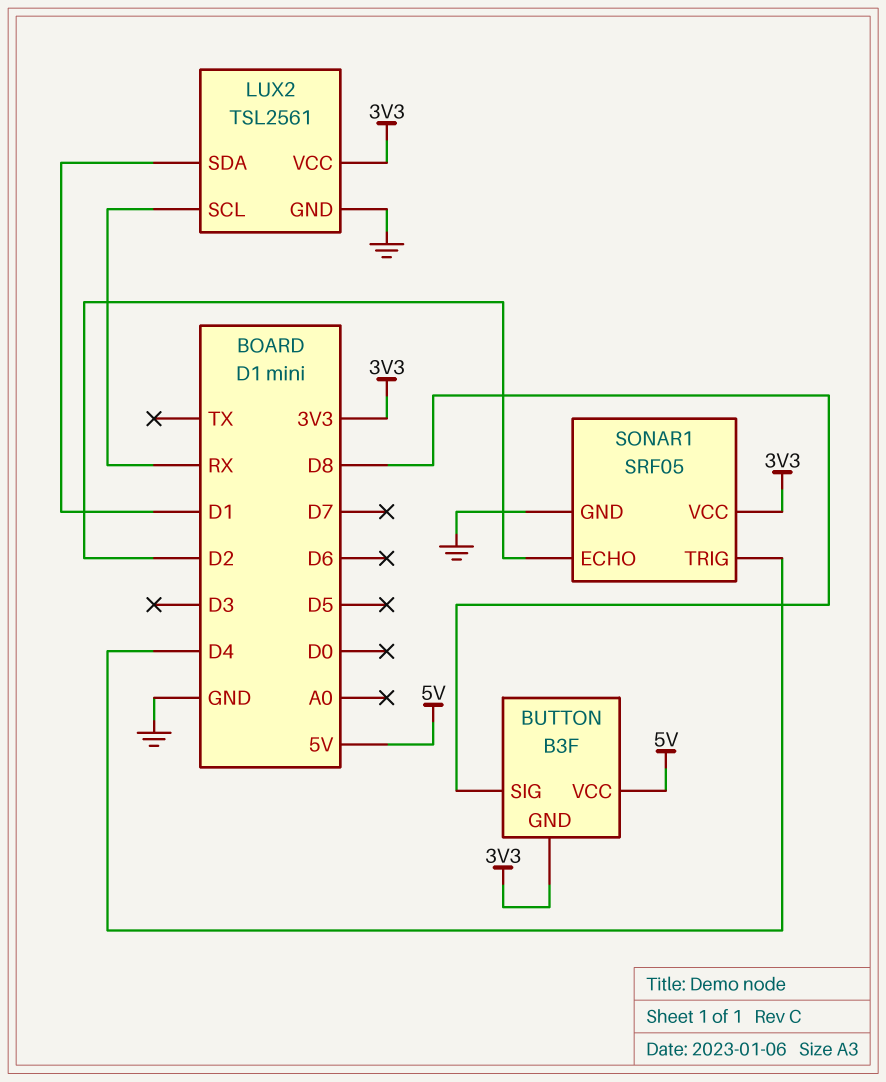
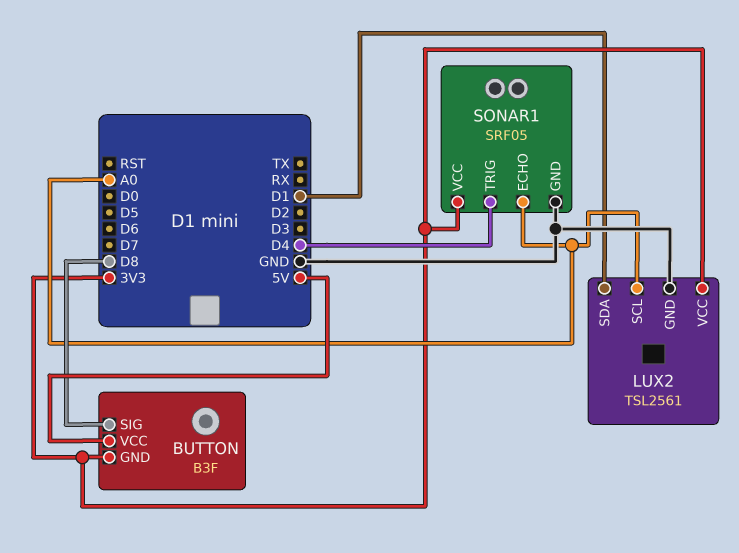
LUX2 pin SCL: RX -> A0
SONAR1 pin ECHO: D2 -> A0

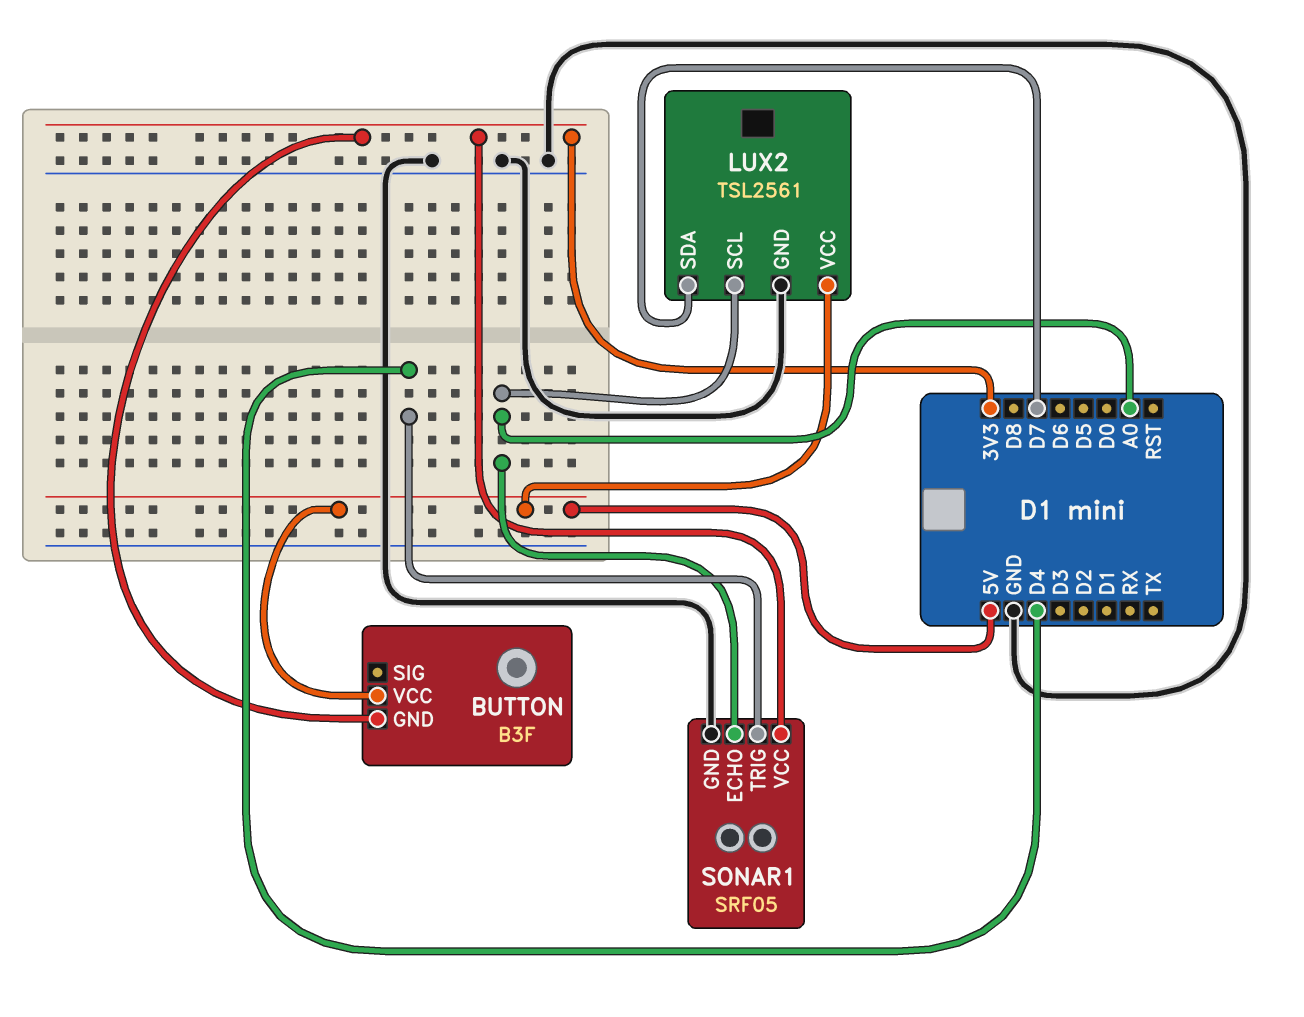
BUTTON pin SIG: D8 -> none
LUX2 pin SDA: D1 -> D7
LUX2 pin VCC: 3V3 -> 5V

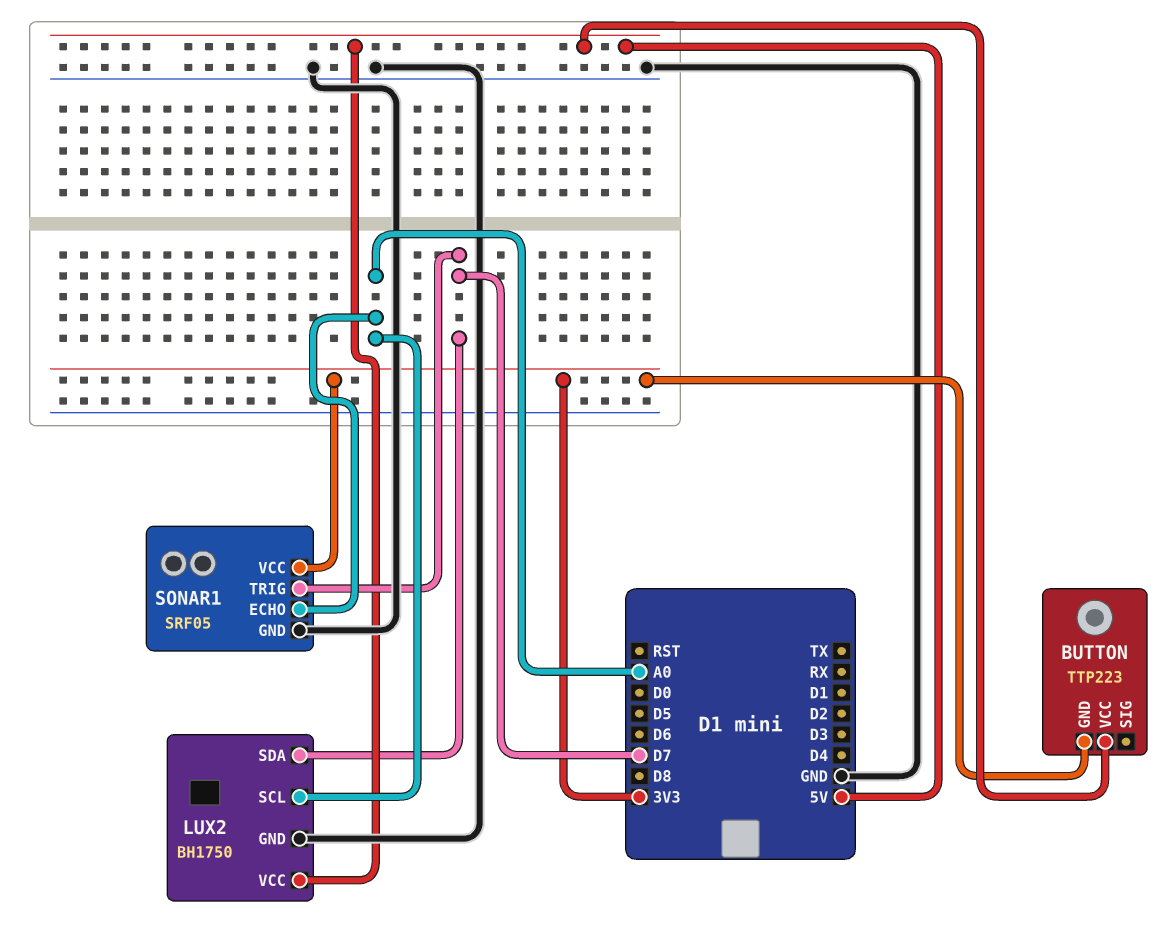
BUTTON: B3F -> TTP223
LUX2: TSL2561 -> BH1750
SONAR1 pin TRIG: D4 -> D7

